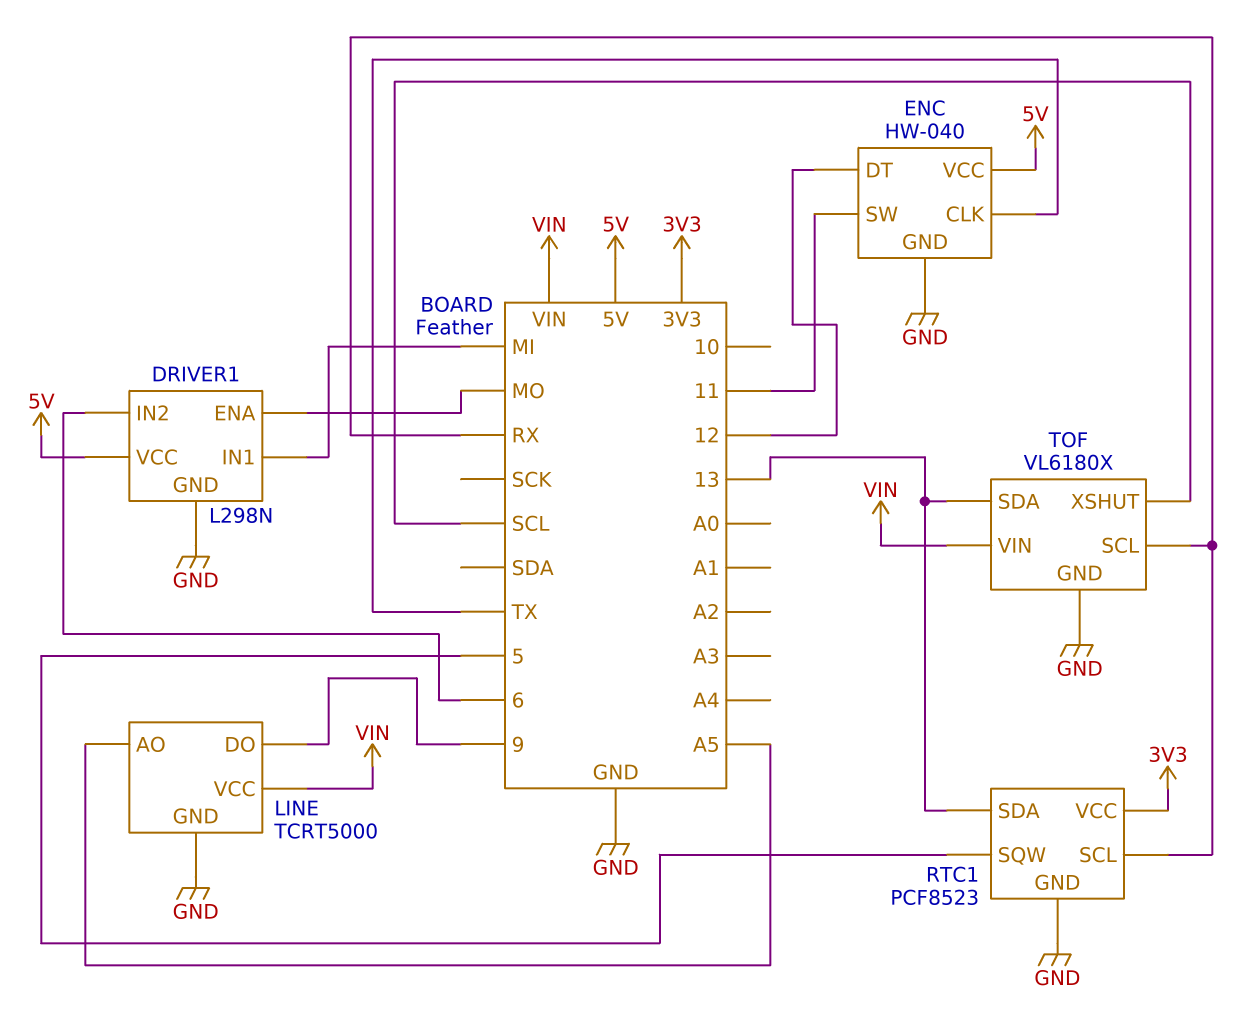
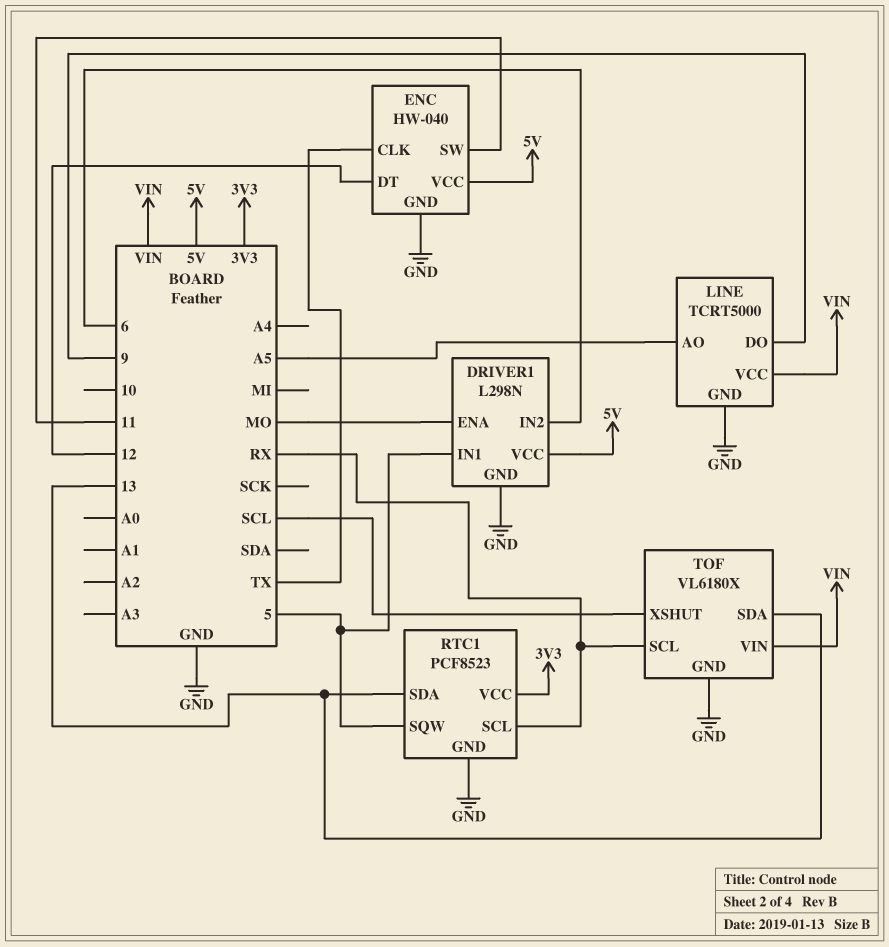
DRIVER1 pin IN1: MI -> 5

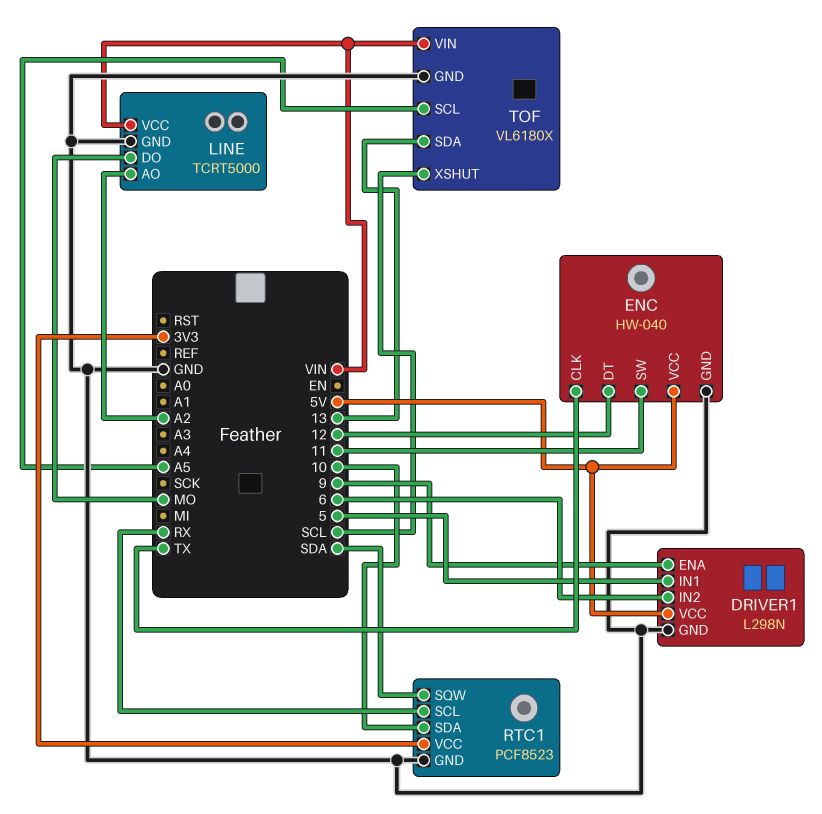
DRIVER1 pin ENA: MO -> 9
LINE pin AO: A5 -> A2
LINE pin DO: 9 -> MO
RTC1 pin SDA: 13 -> 10
RTC1 pin SQW: 5 -> SDA
TOF pin SCL: RX -> A5

